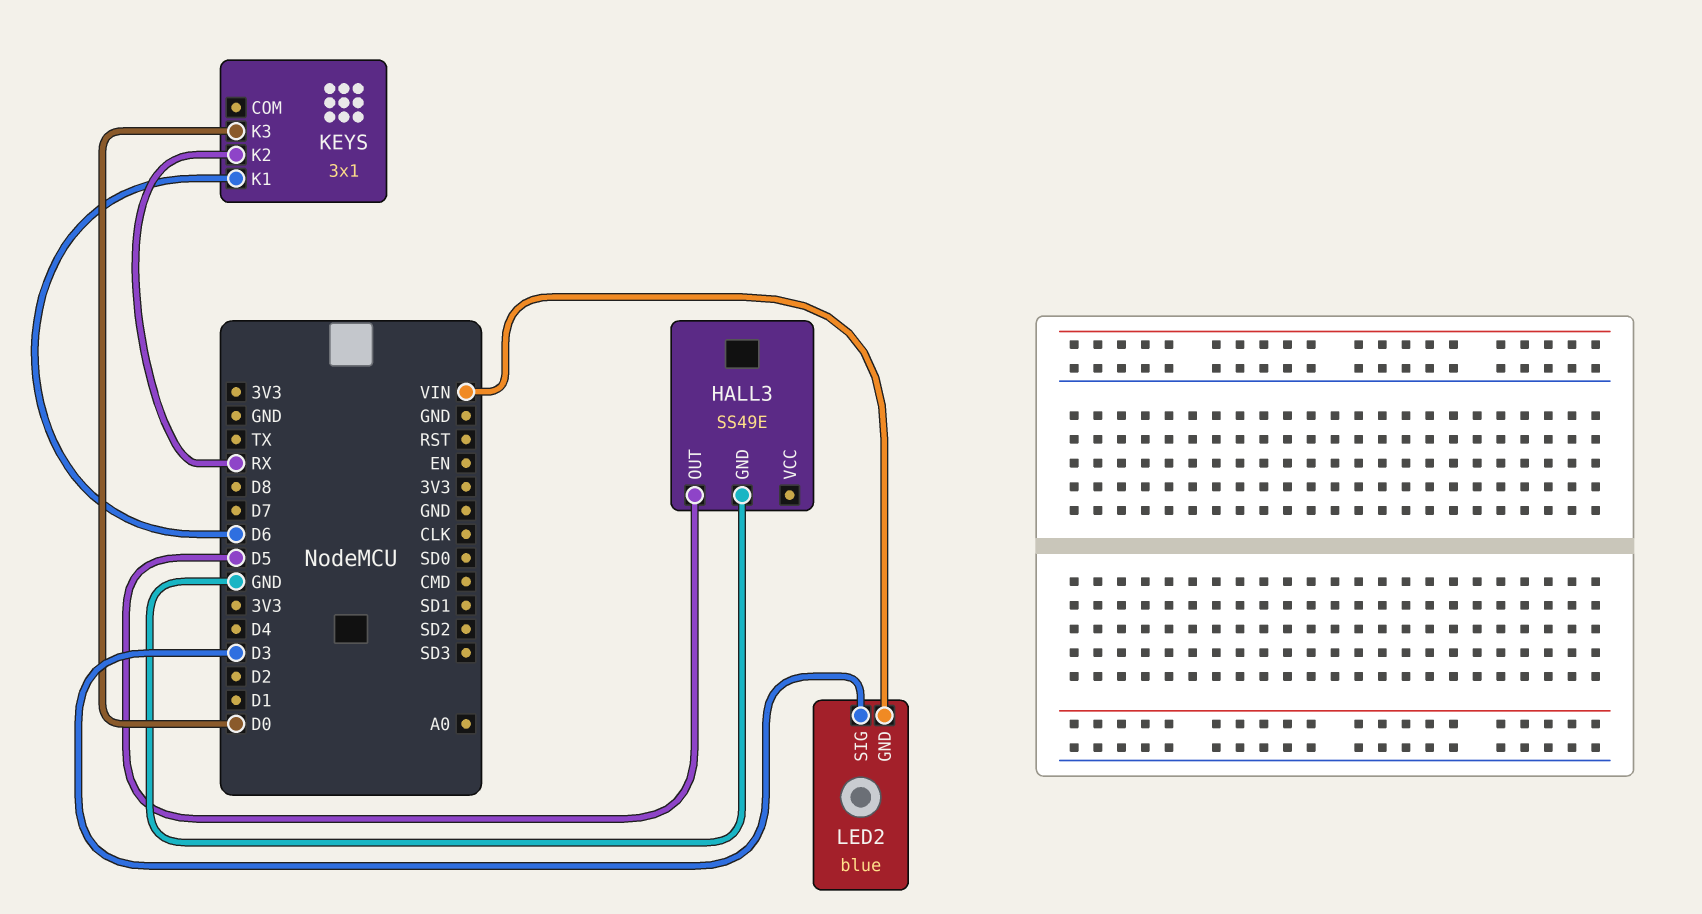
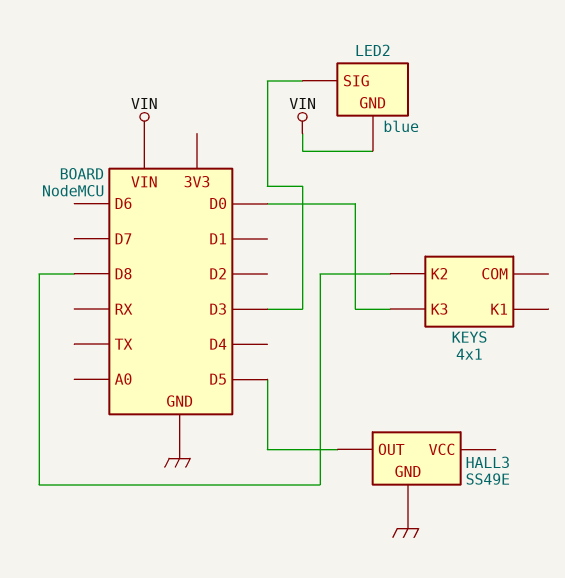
KEYS: 3x1 -> 4x1
KEYS pin K1: D6 -> none
KEYS pin K2: RX -> D8

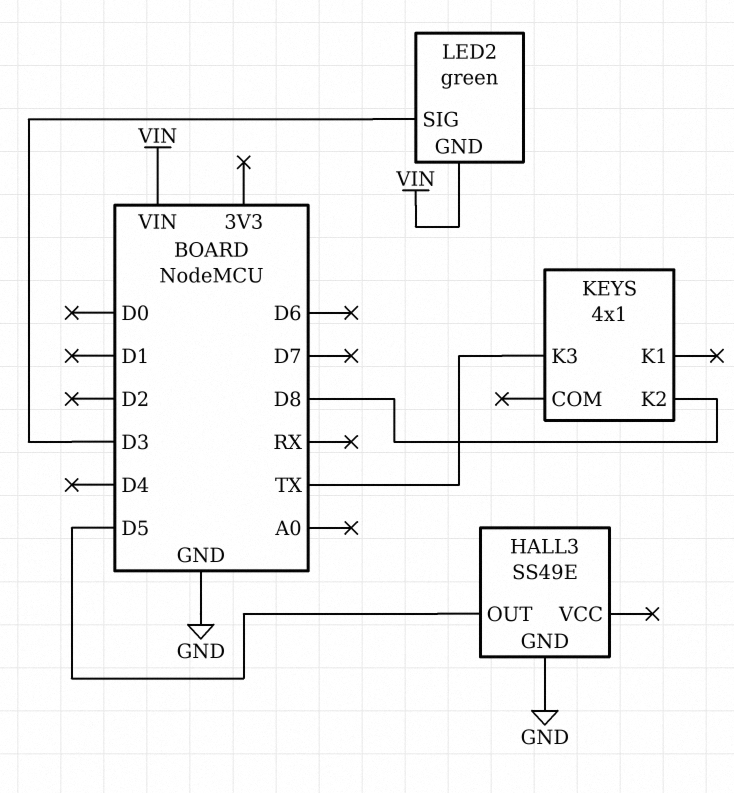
KEYS pin K3: D0 -> TX
LED2: blue -> green

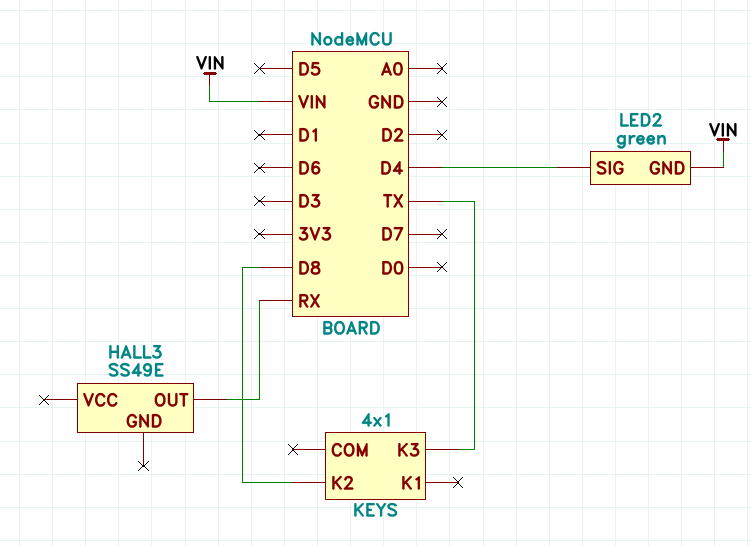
HALL3 pin GND: GND -> none
HALL3 pin OUT: D5 -> RX
LED2 pin SIG: D3 -> D4

